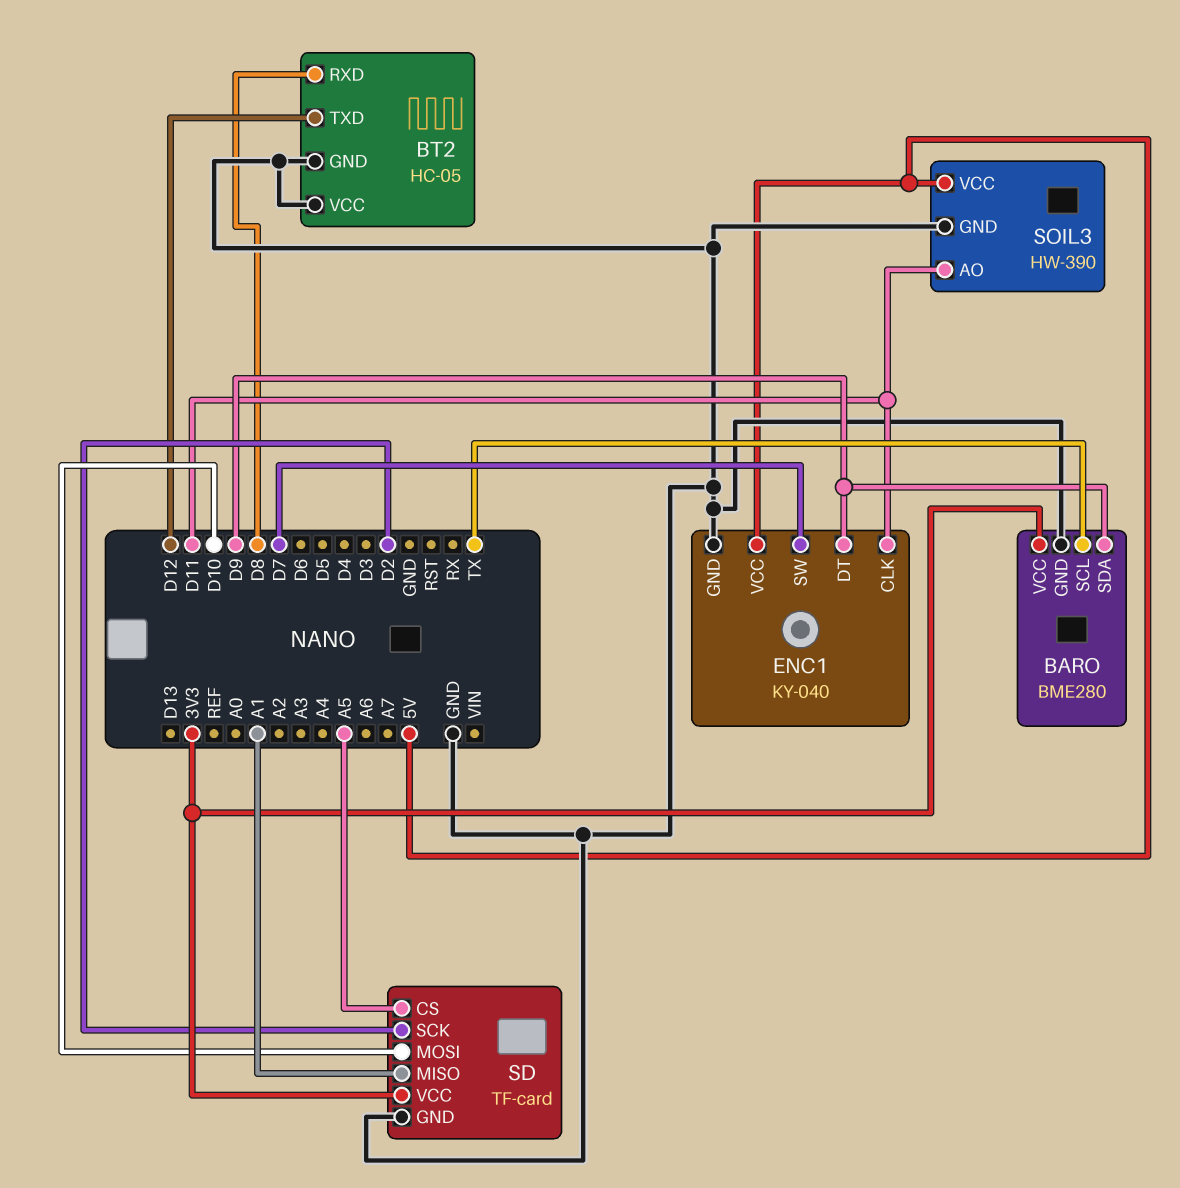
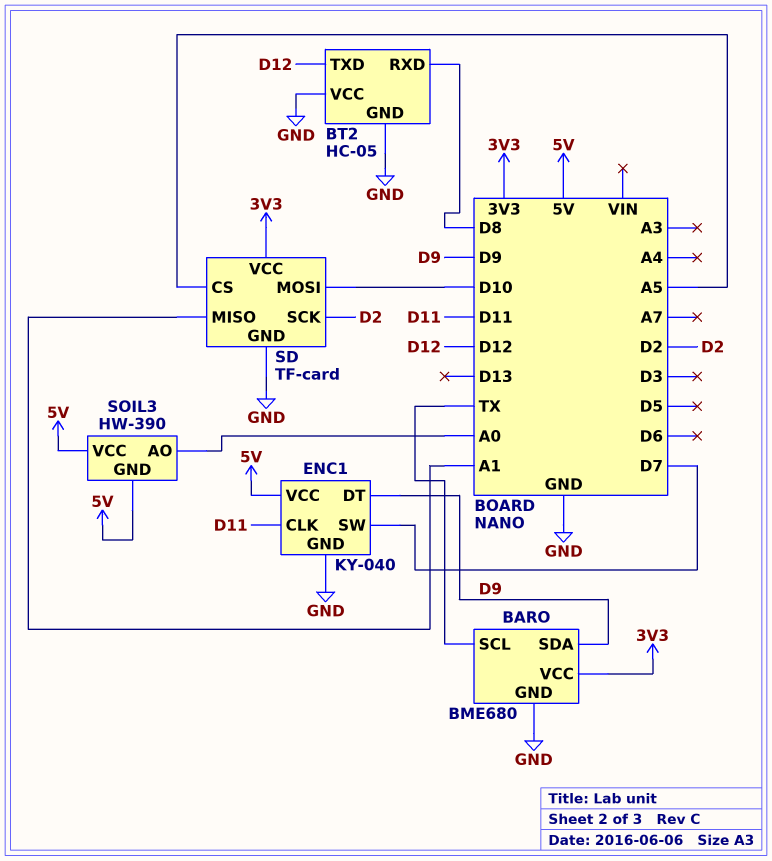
BARO: BME280 -> BME680
SOIL3 pin AO: D11 -> A0
SOIL3 pin GND: GND -> 5V

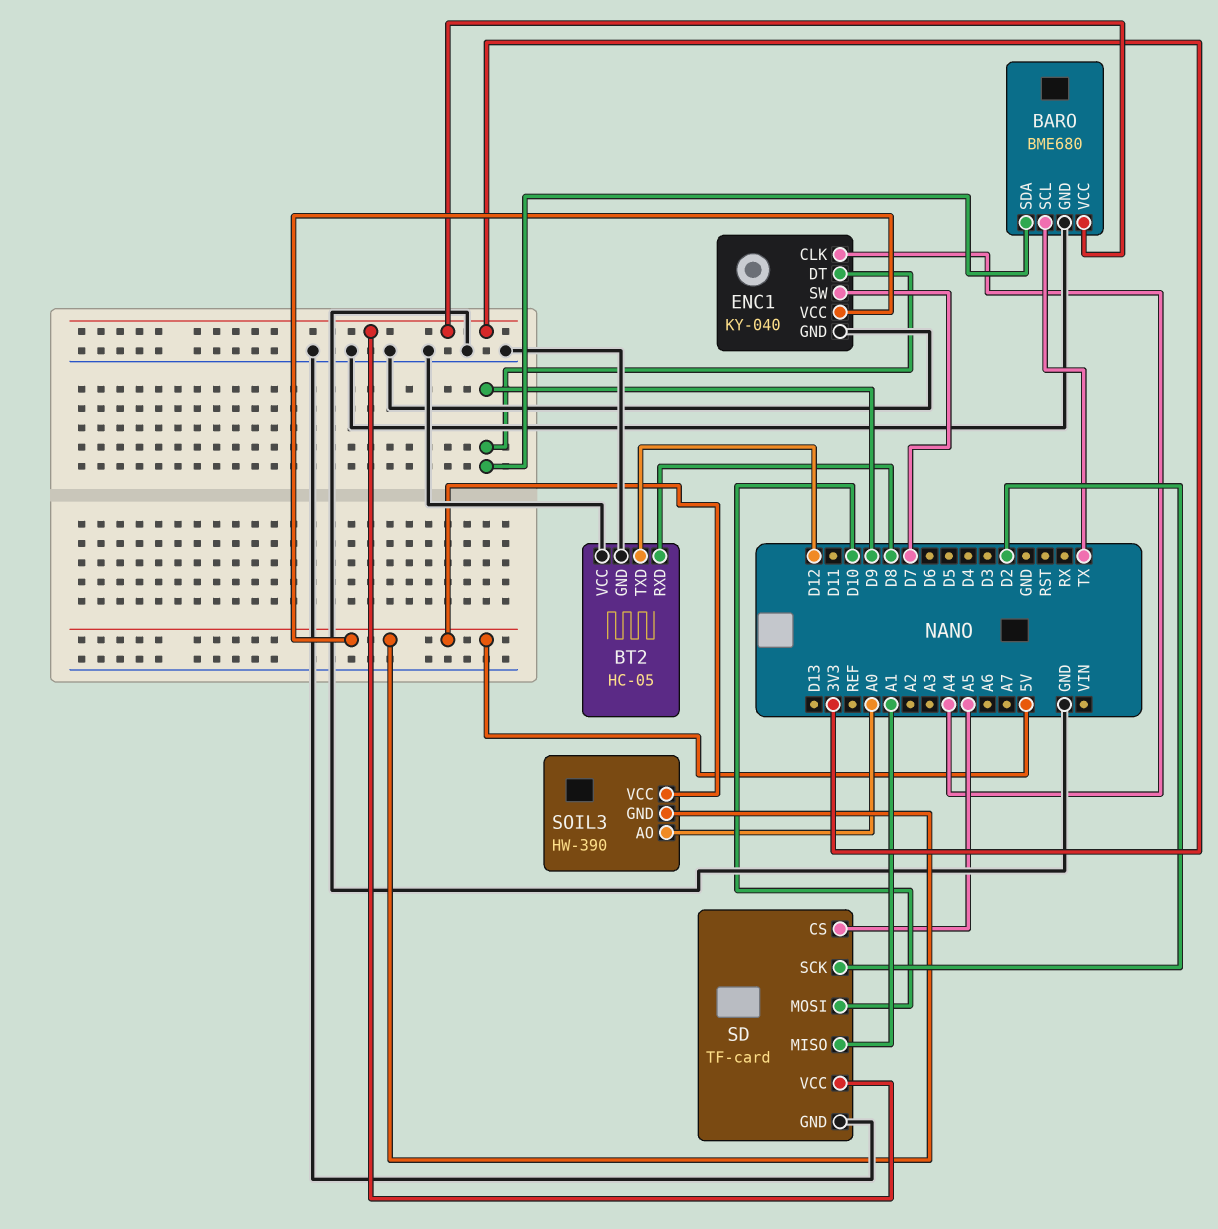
ENC1 pin CLK: D11 -> A4

